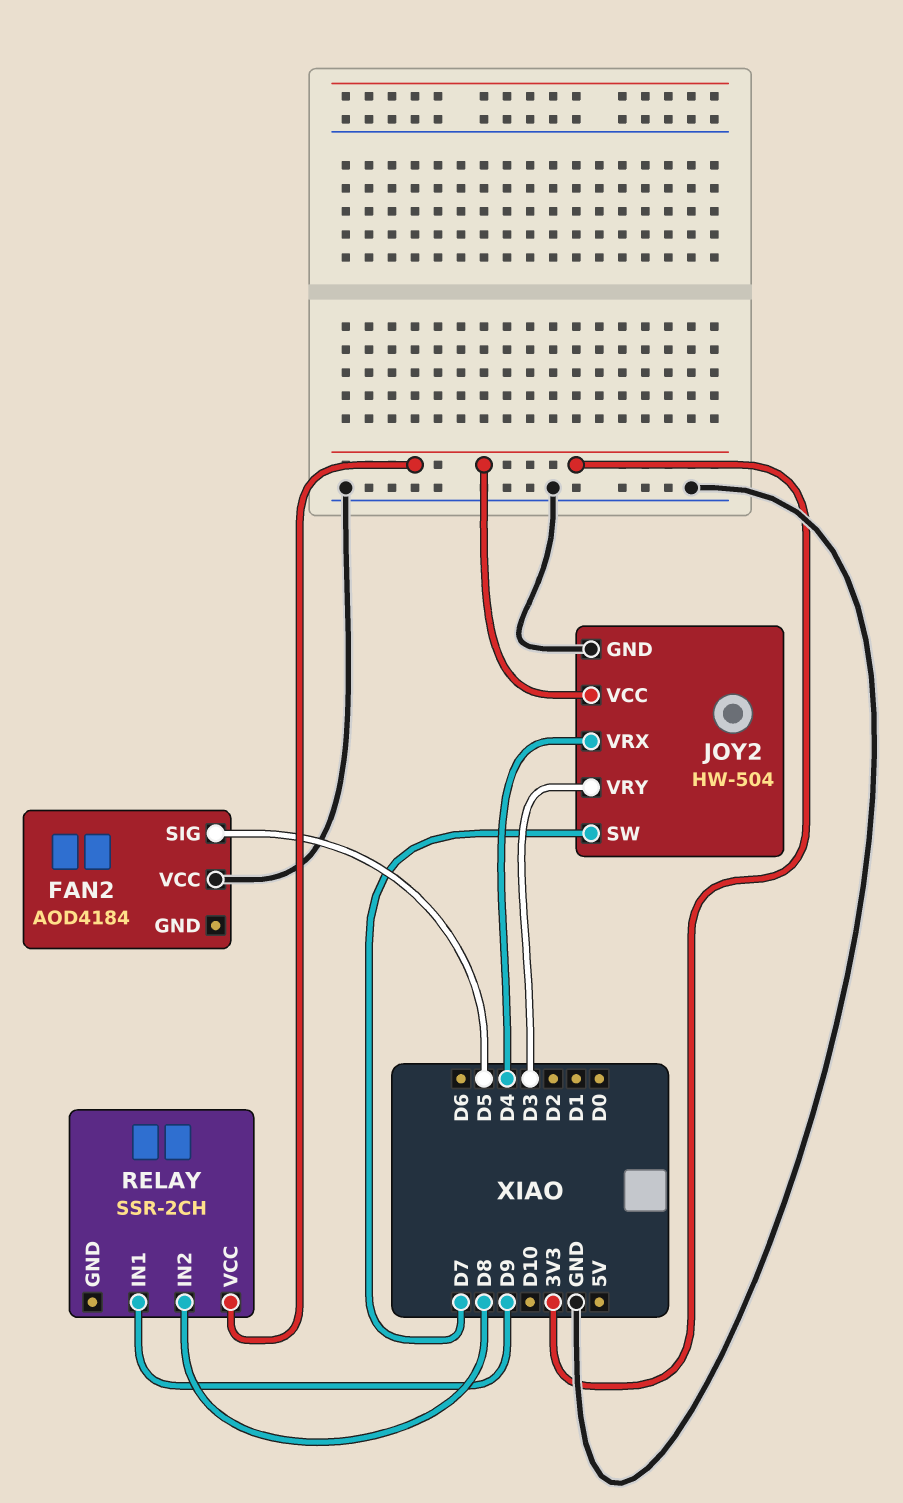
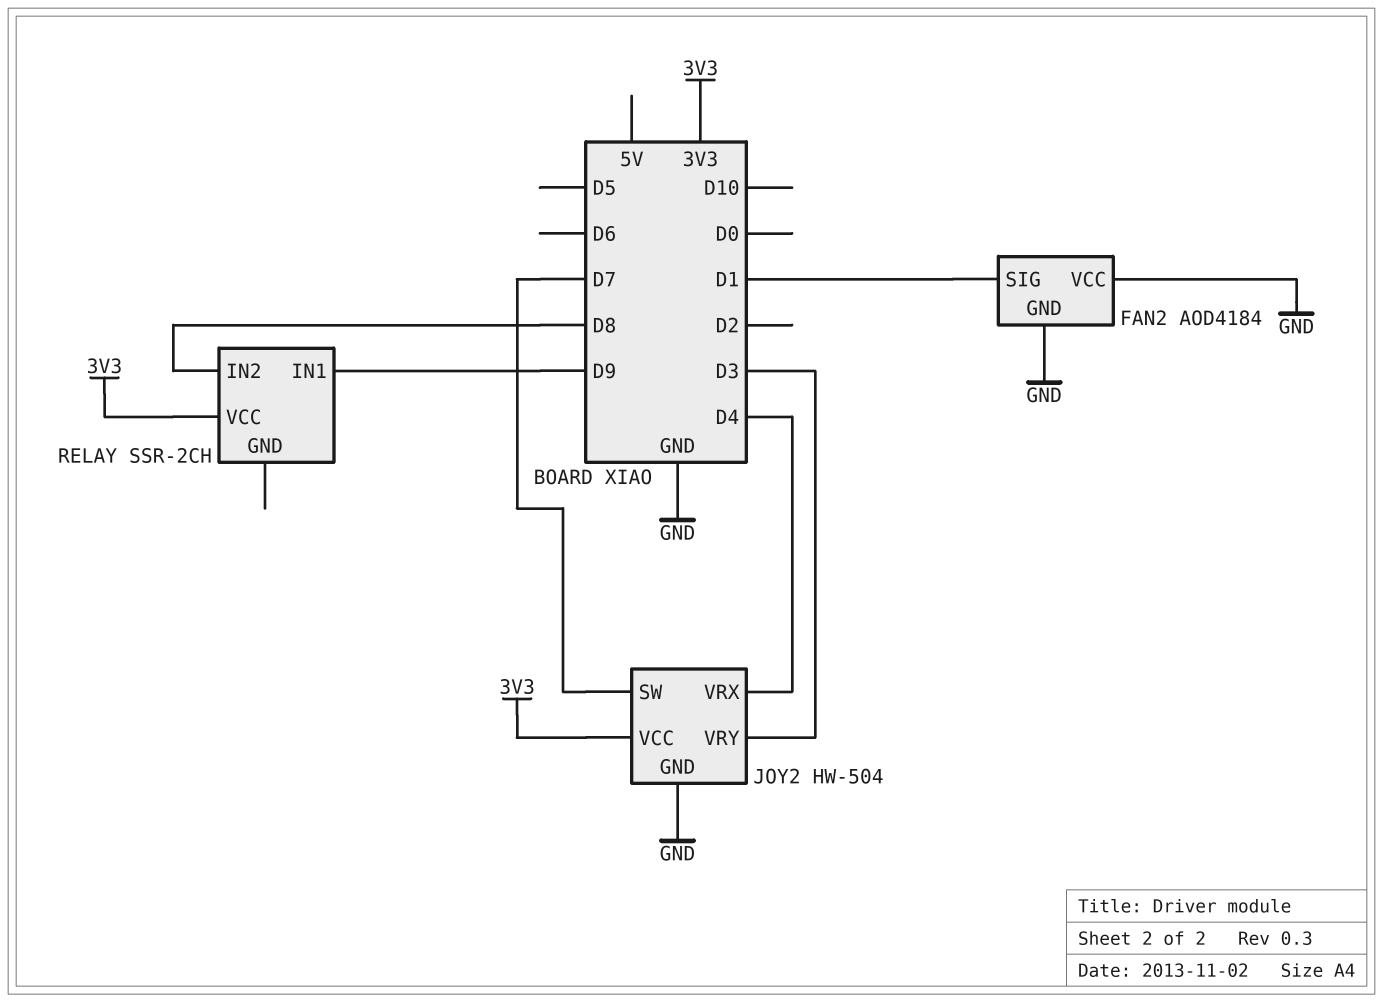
FAN2 pin GND: none -> GND
FAN2 pin SIG: D5 -> D1

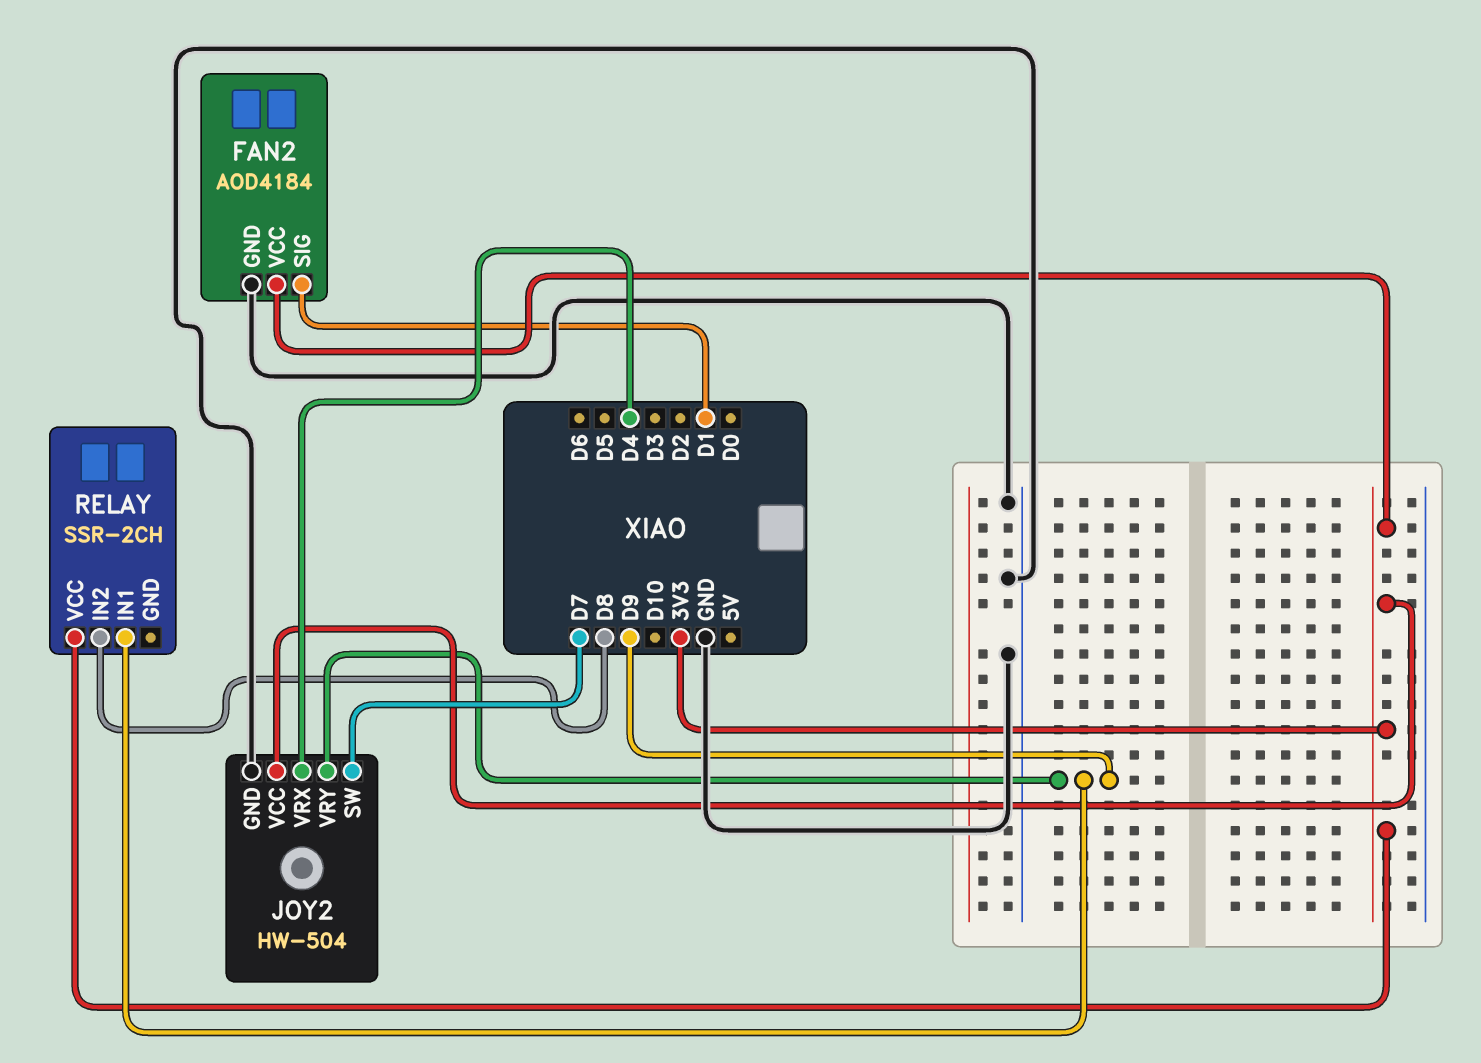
FAN2 pin VCC: GND -> 3V3
JOY2 pin VRY: D3 -> D9

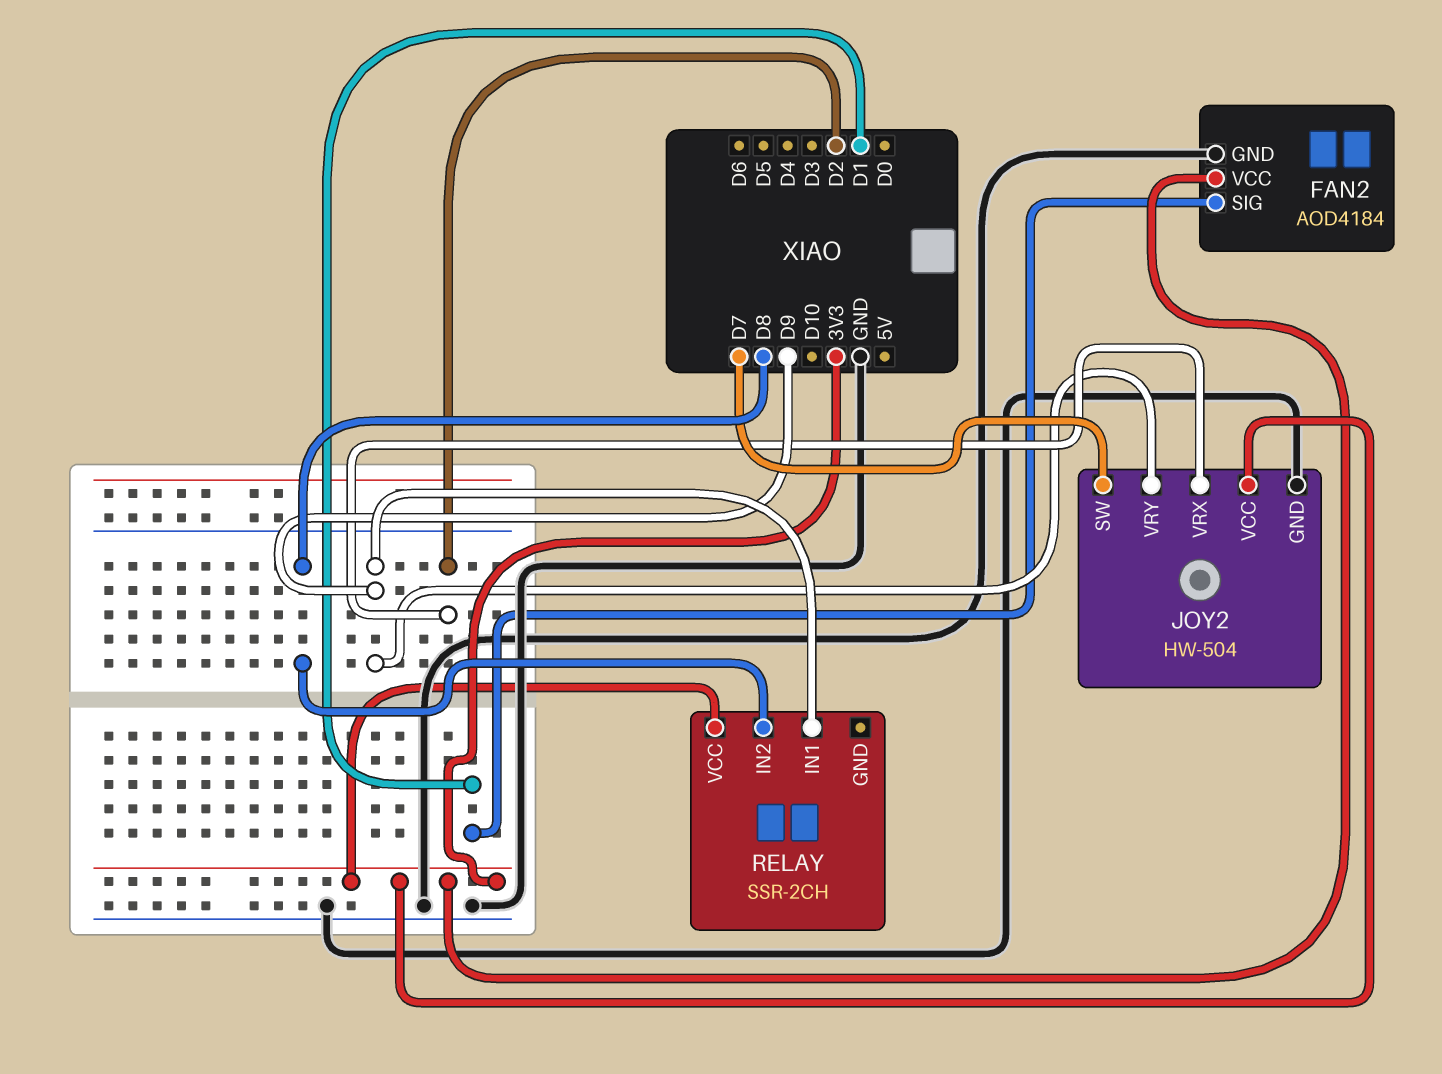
JOY2 pin VRX: D4 -> D2

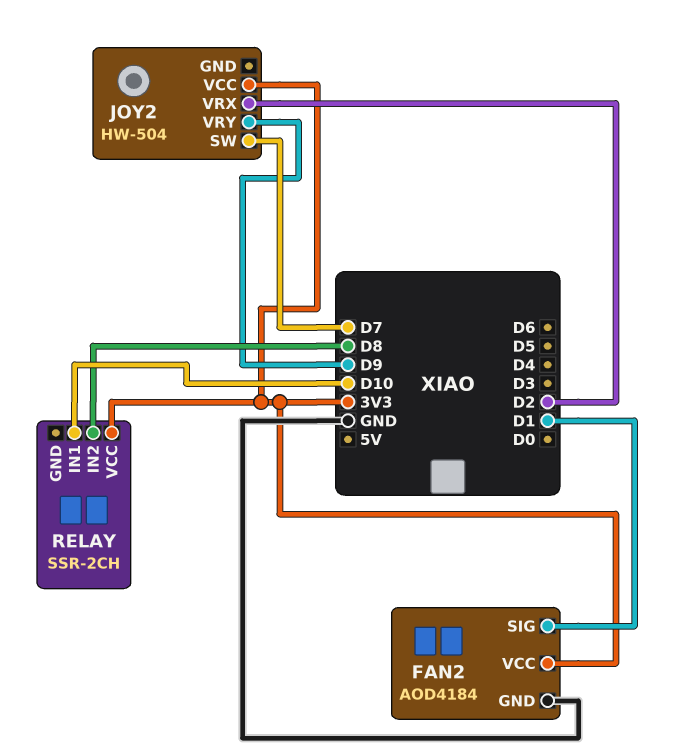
JOY2 pin GND: GND -> none
RELAY pin IN1: D9 -> D10

